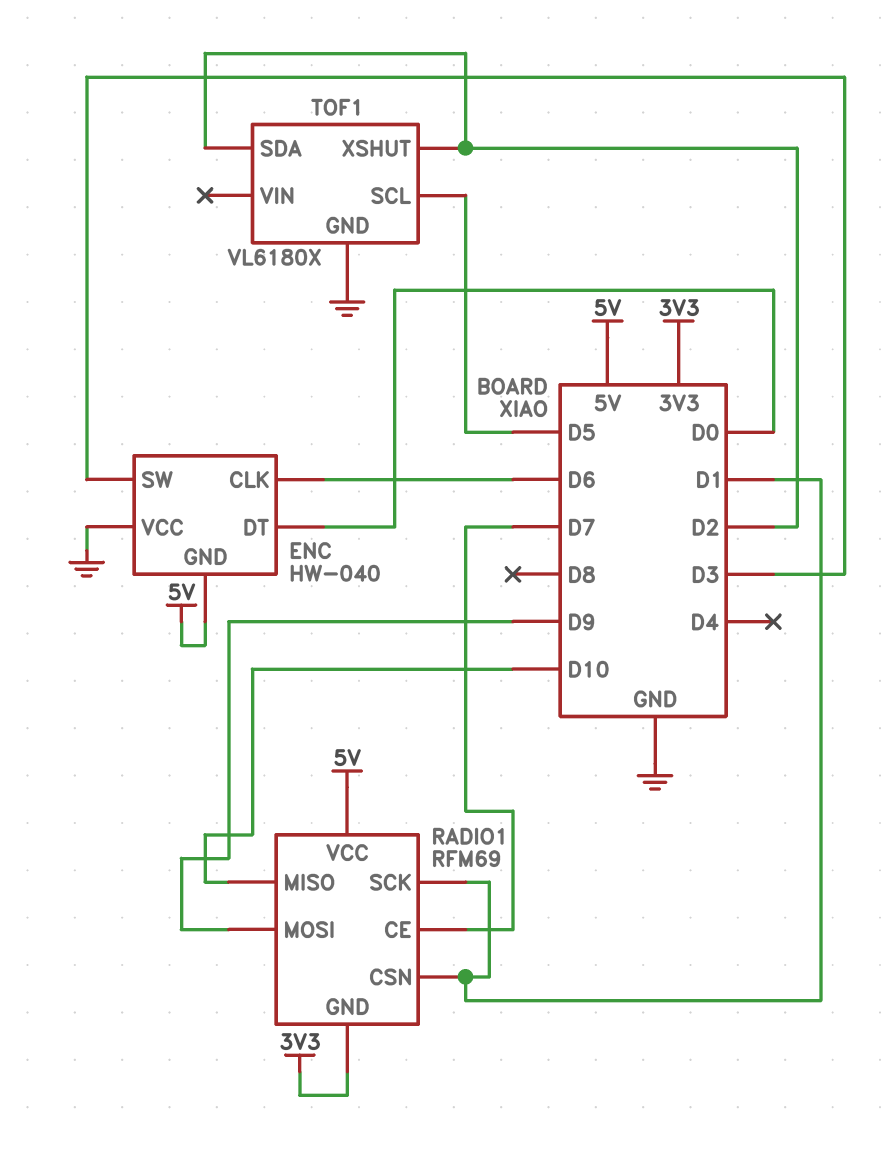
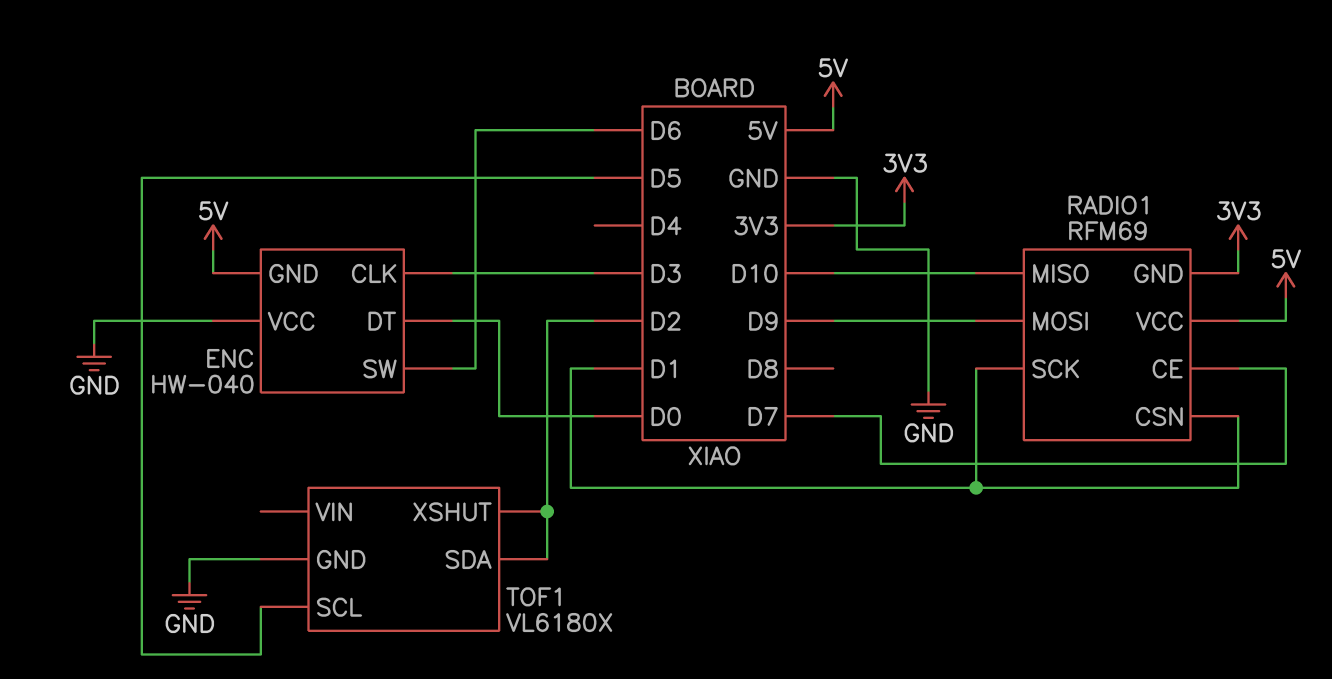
ENC pin CLK: D6 -> D3
ENC pin SW: D3 -> D6

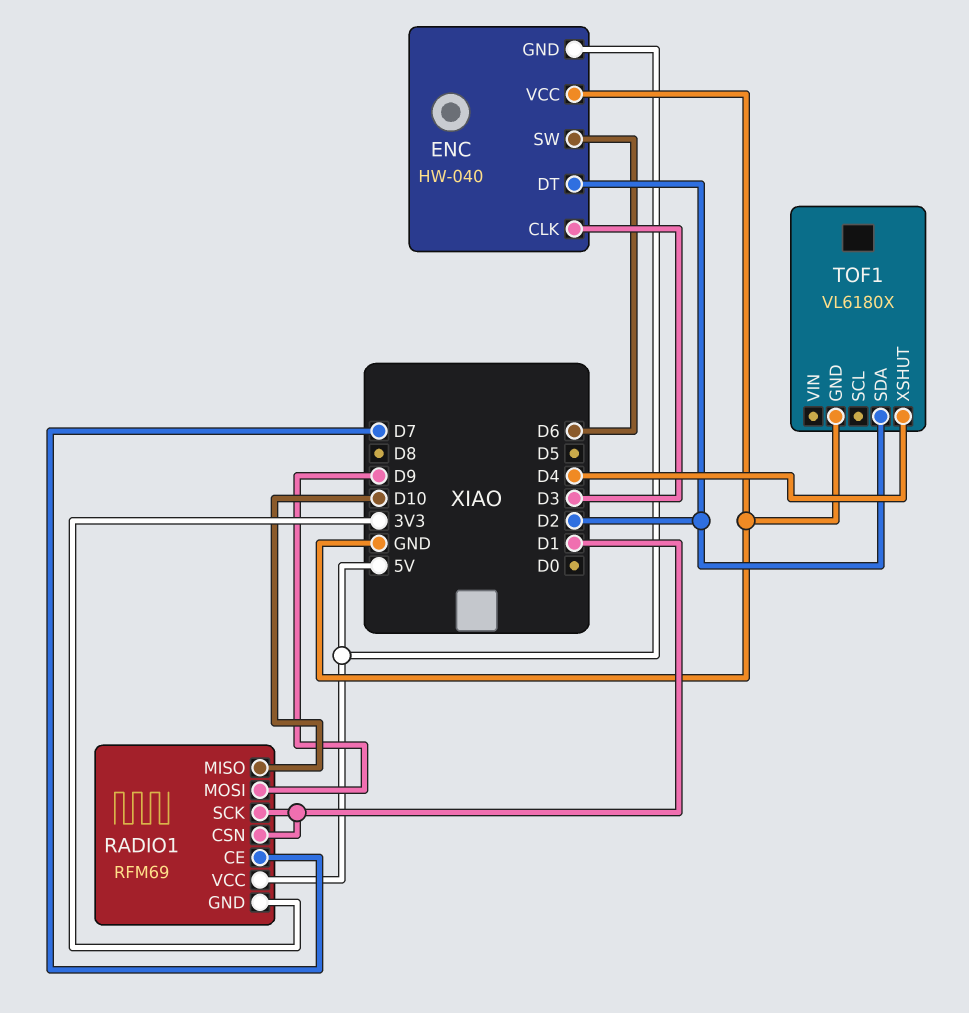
ENC pin DT: D0 -> D2
TOF1 pin SCL: D5 -> none
TOF1 pin XSHUT: D2 -> D4

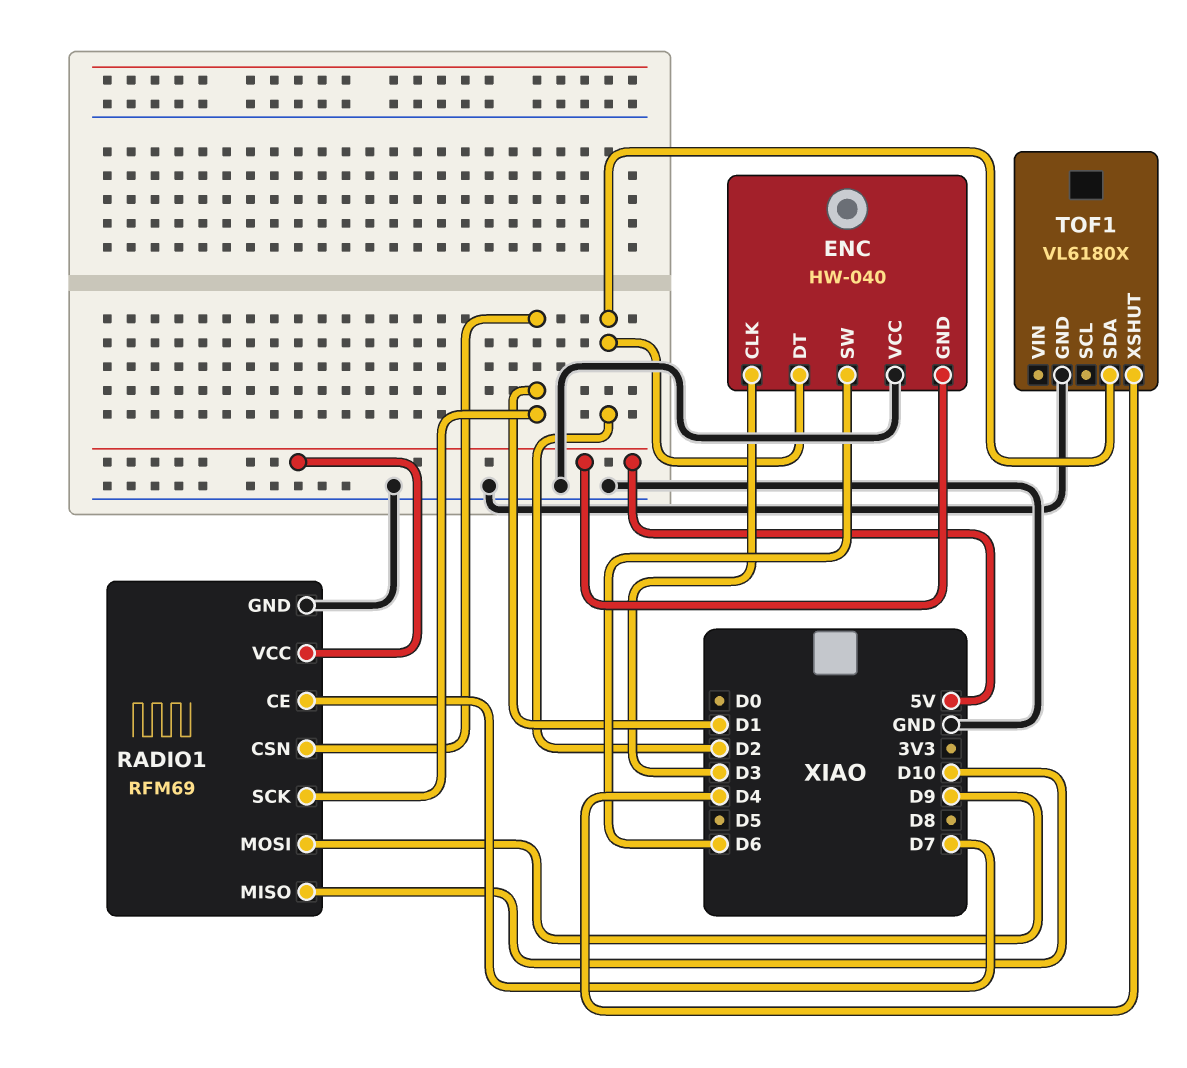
RADIO1 pin GND: 3V3 -> GND

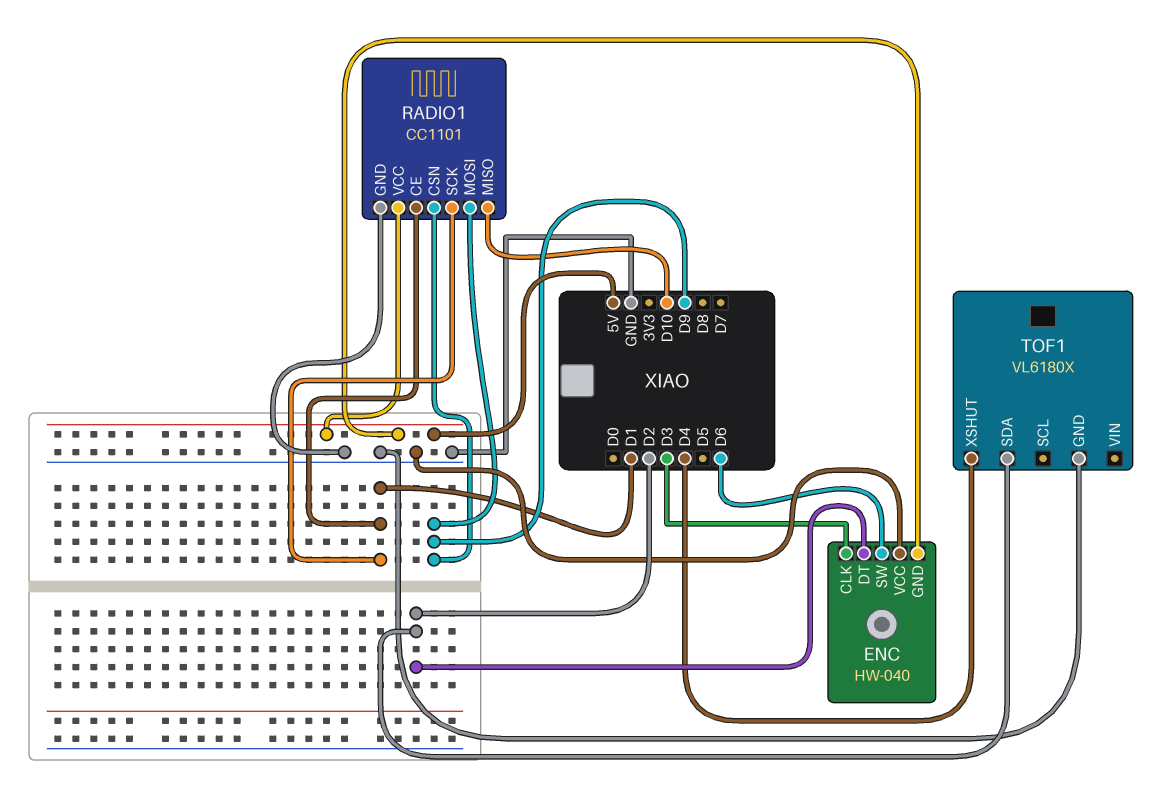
RADIO1: RFM69 -> CC1101
RADIO1 pin CE: D7 -> D1
RADIO1 pin CSN: D1 -> D9

